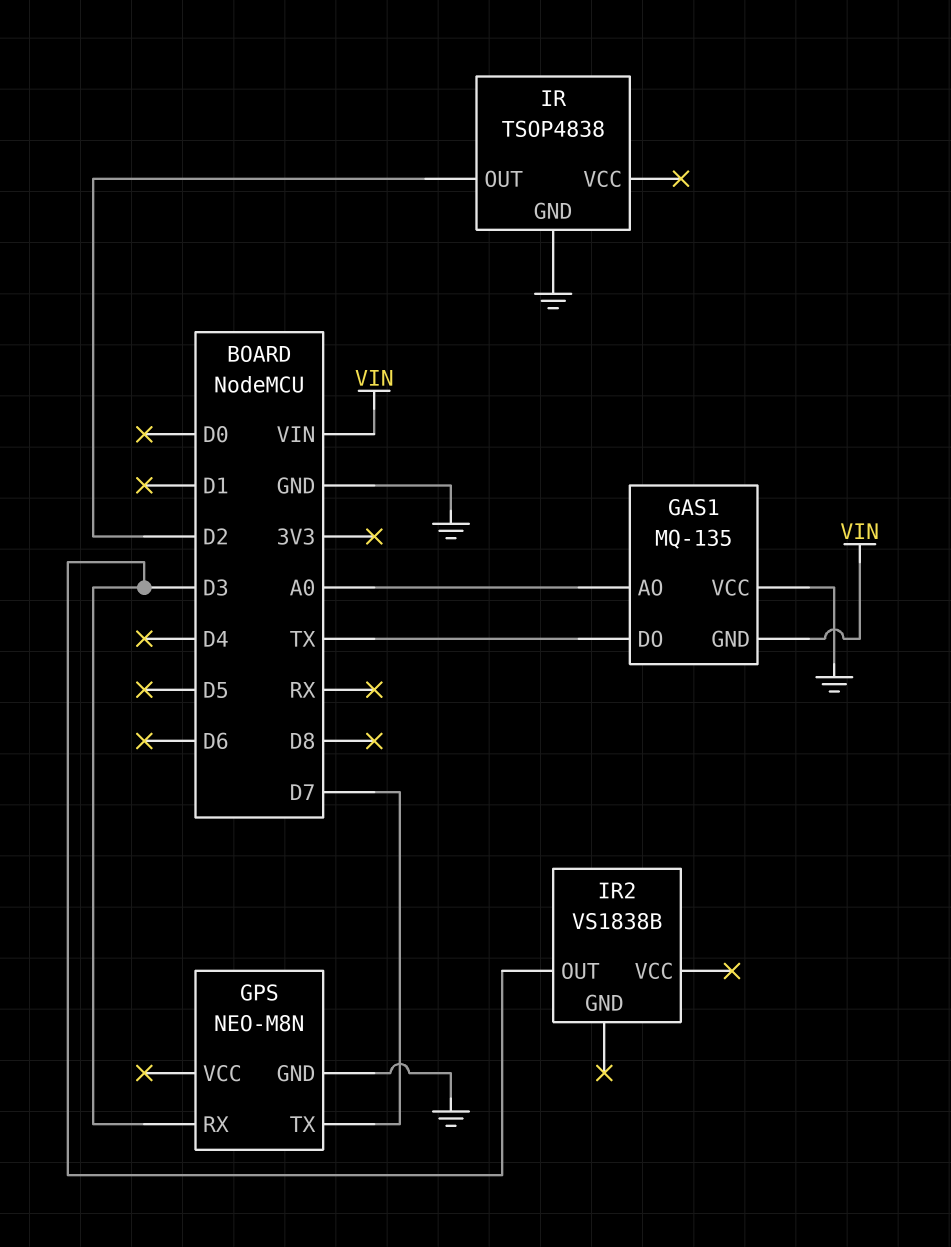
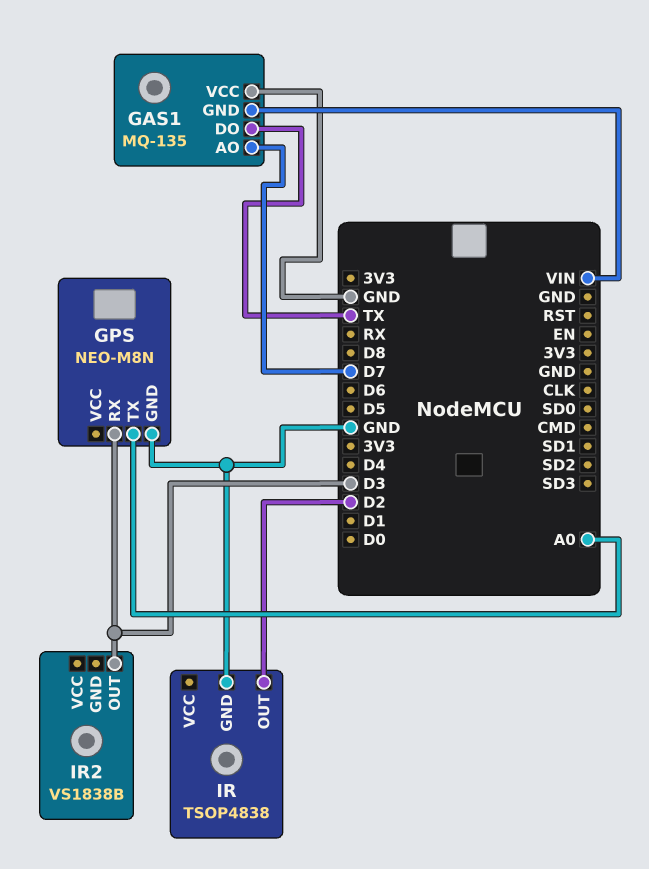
GAS1 pin AO: A0 -> D7
GPS pin TX: D7 -> A0

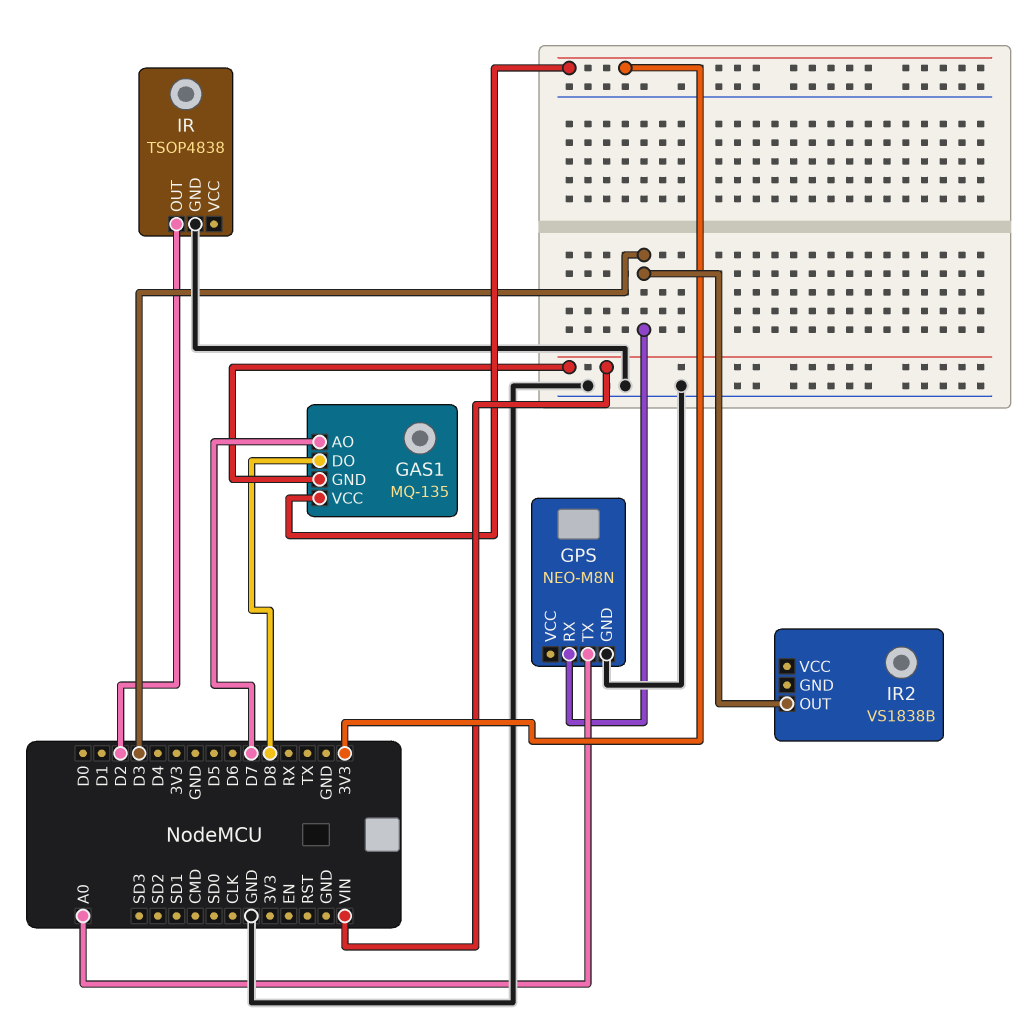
GAS1 pin DO: TX -> D8
GAS1 pin VCC: GND -> 3V3

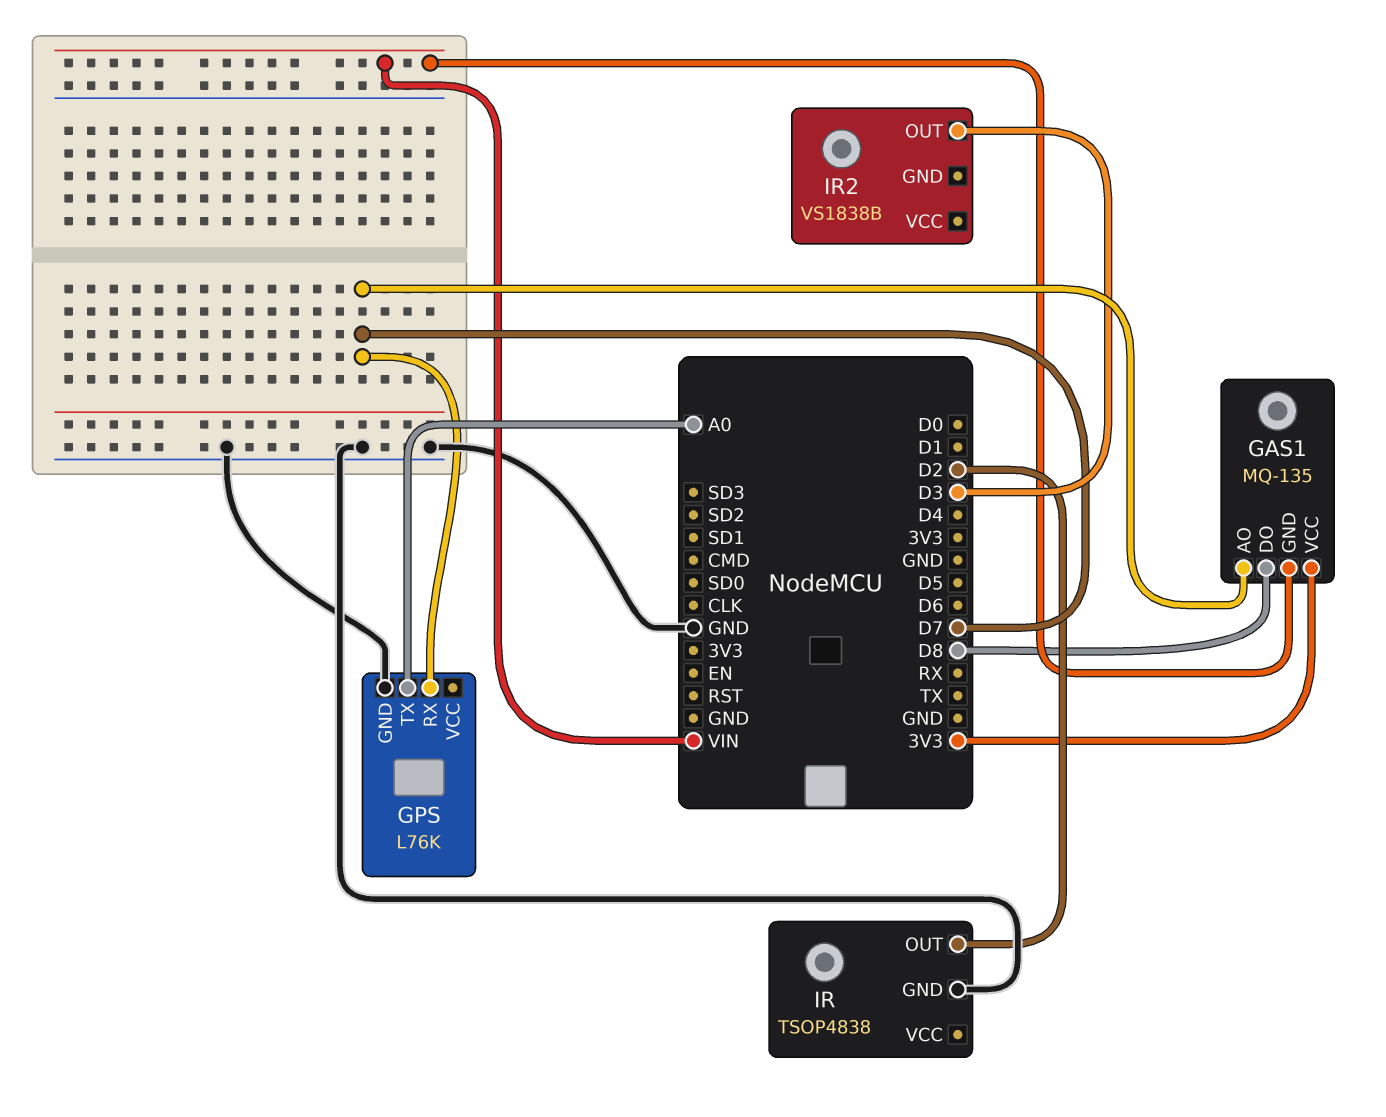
GPS: NEO-M8N -> L76K
GPS pin RX: D3 -> D7

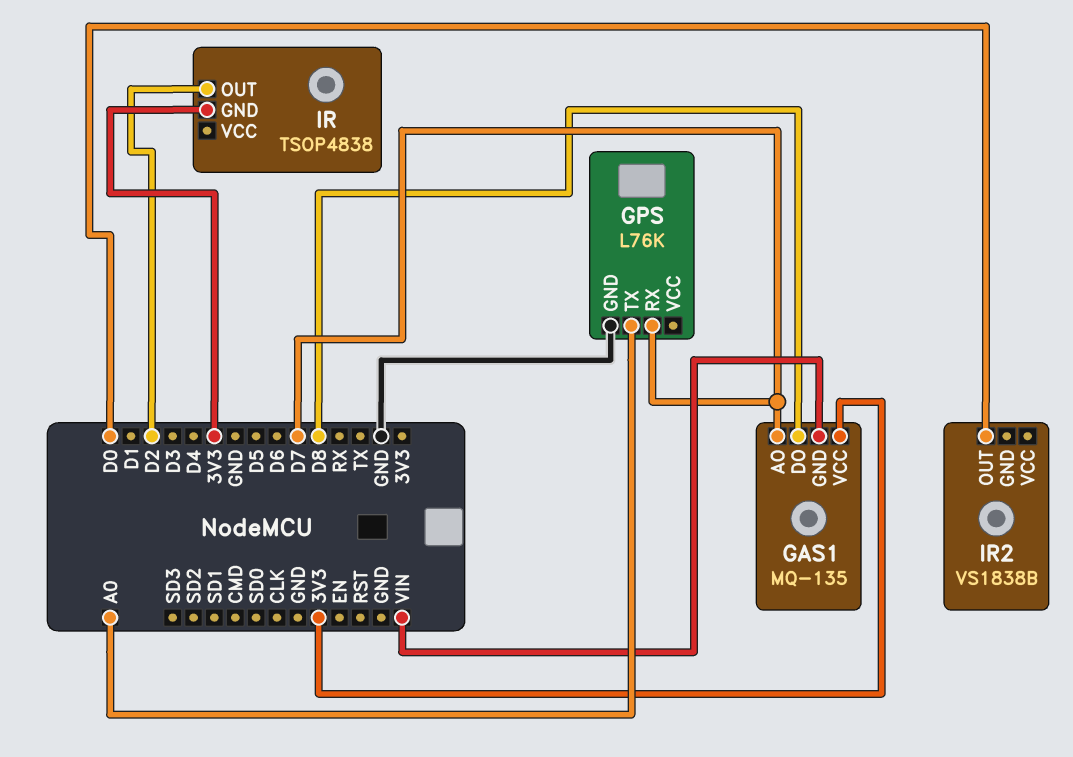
IR pin GND: GND -> 3V3
IR2 pin OUT: D3 -> D0

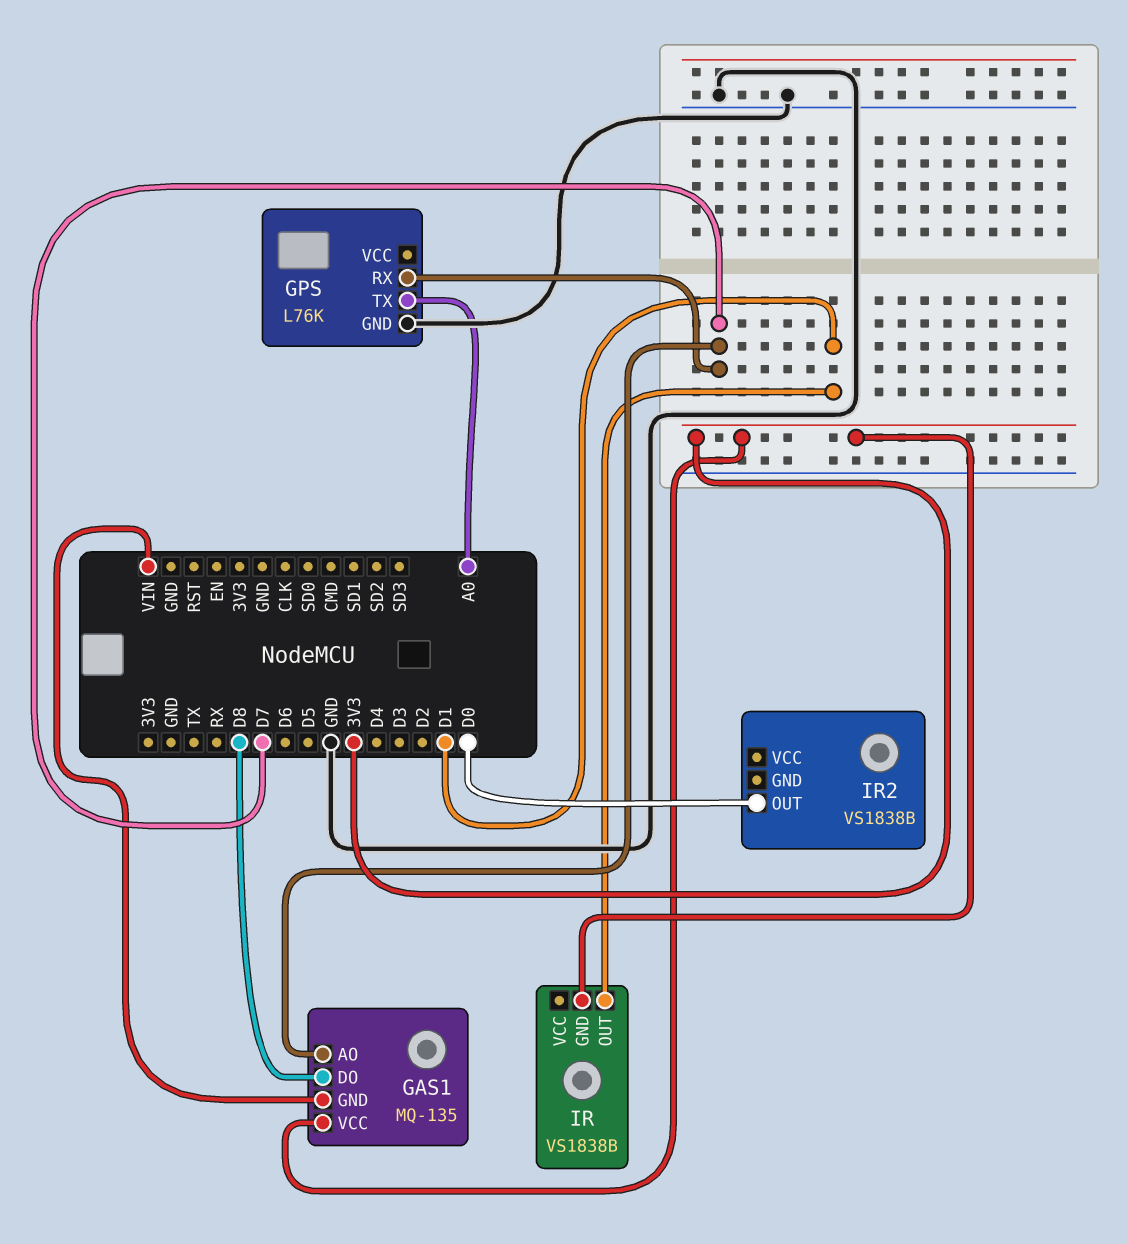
IR: TSOP4838 -> VS1838B
IR pin OUT: D2 -> D1

